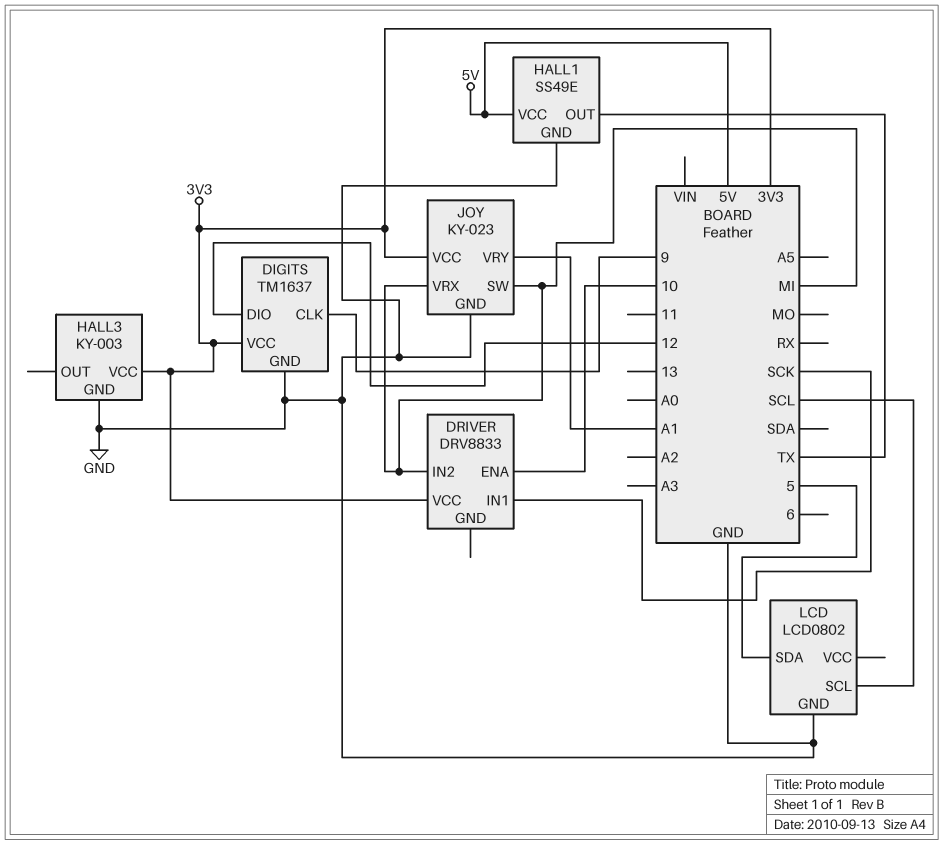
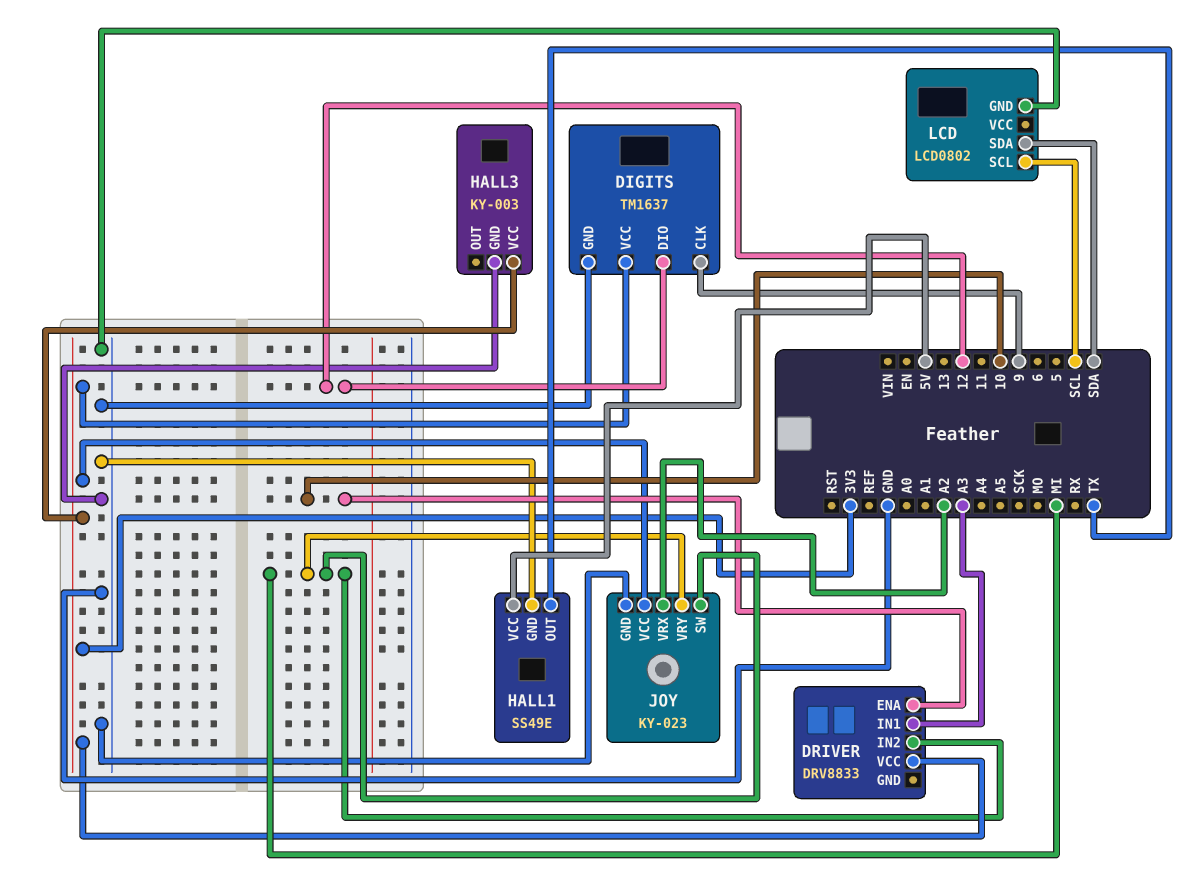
DRIVER pin IN1: SCK -> A3
JOY pin VRX: MI -> A2
JOY pin VRY: A1 -> MI
LCD pin SDA: 5 -> SDA

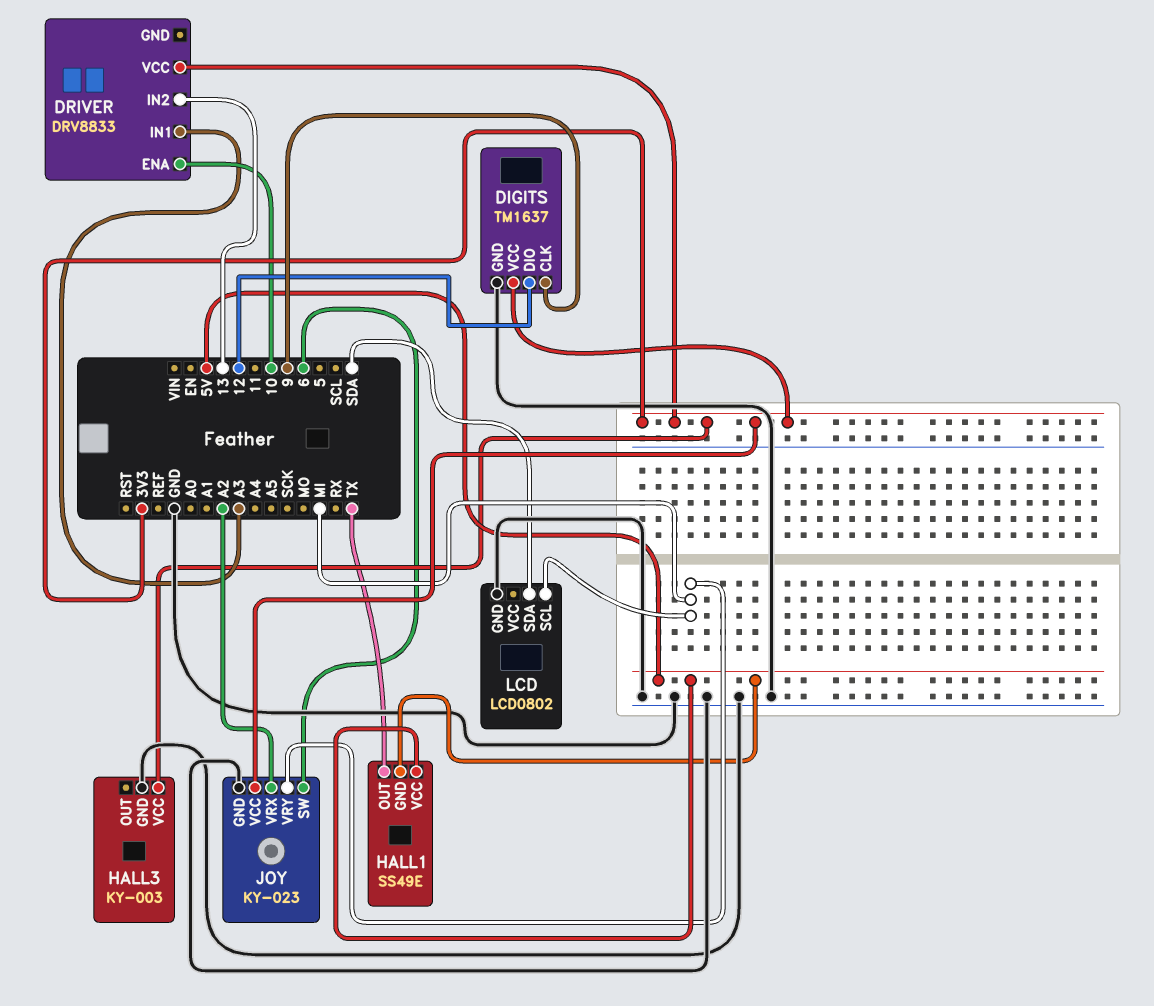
DRIVER pin IN2: MI -> 13
HALL1 pin GND: GND -> 5V
JOY pin SW: MI -> 6
LCD pin SCL: SCL -> MI

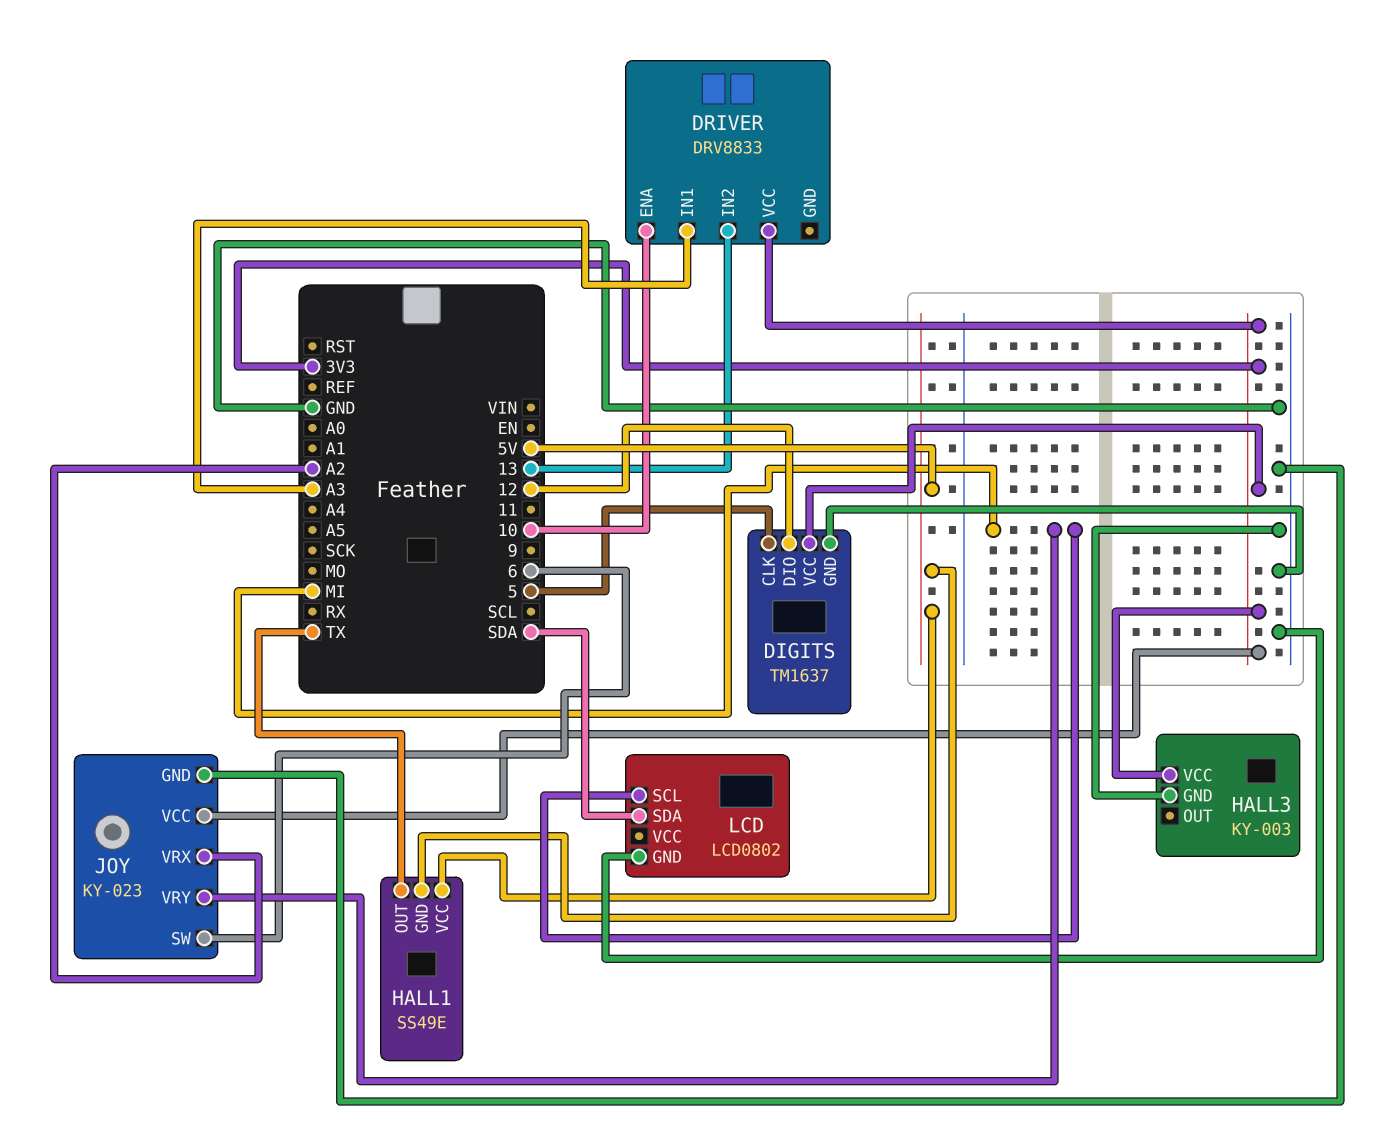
DIGITS pin CLK: 9 -> 5

